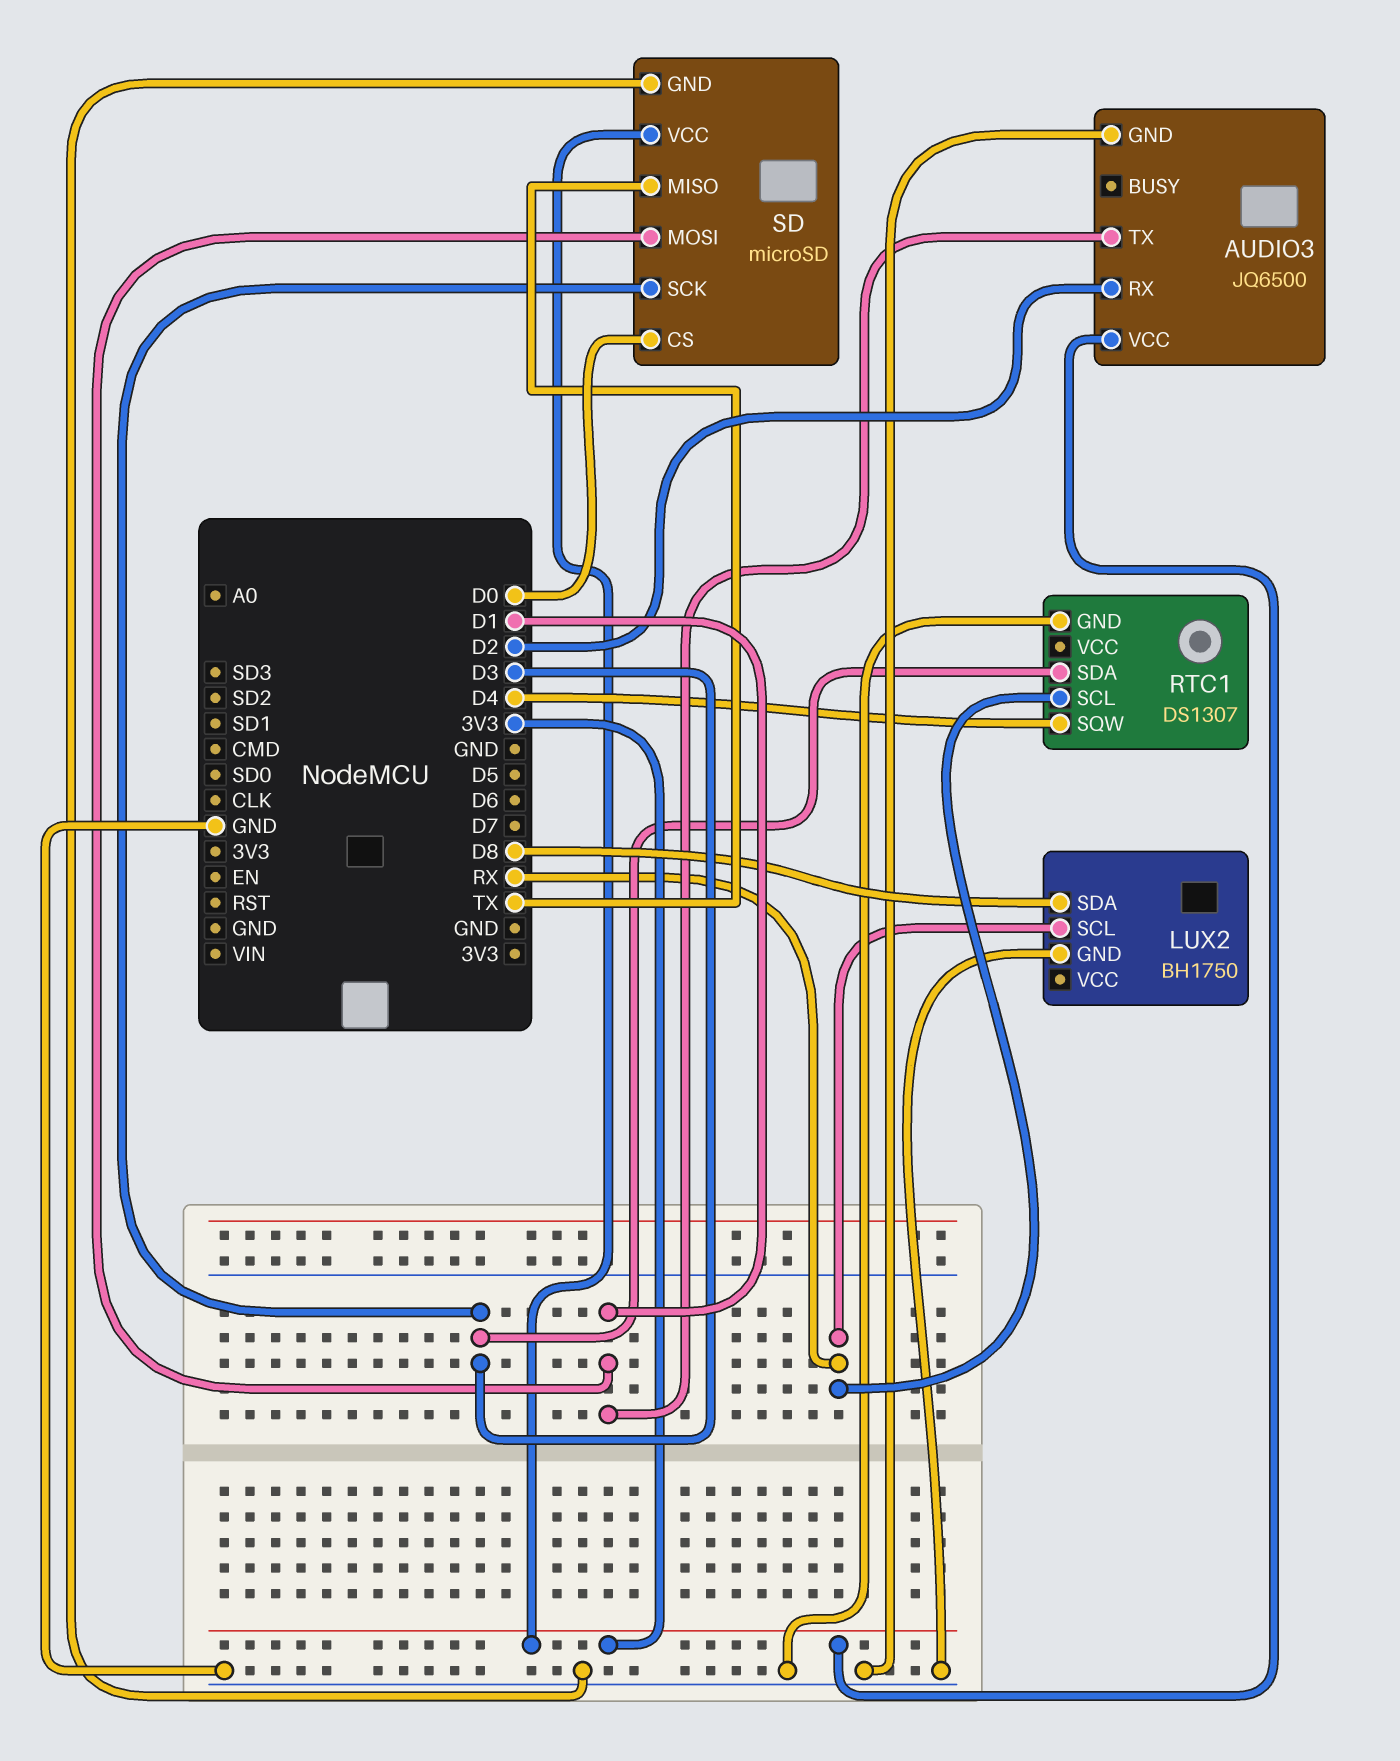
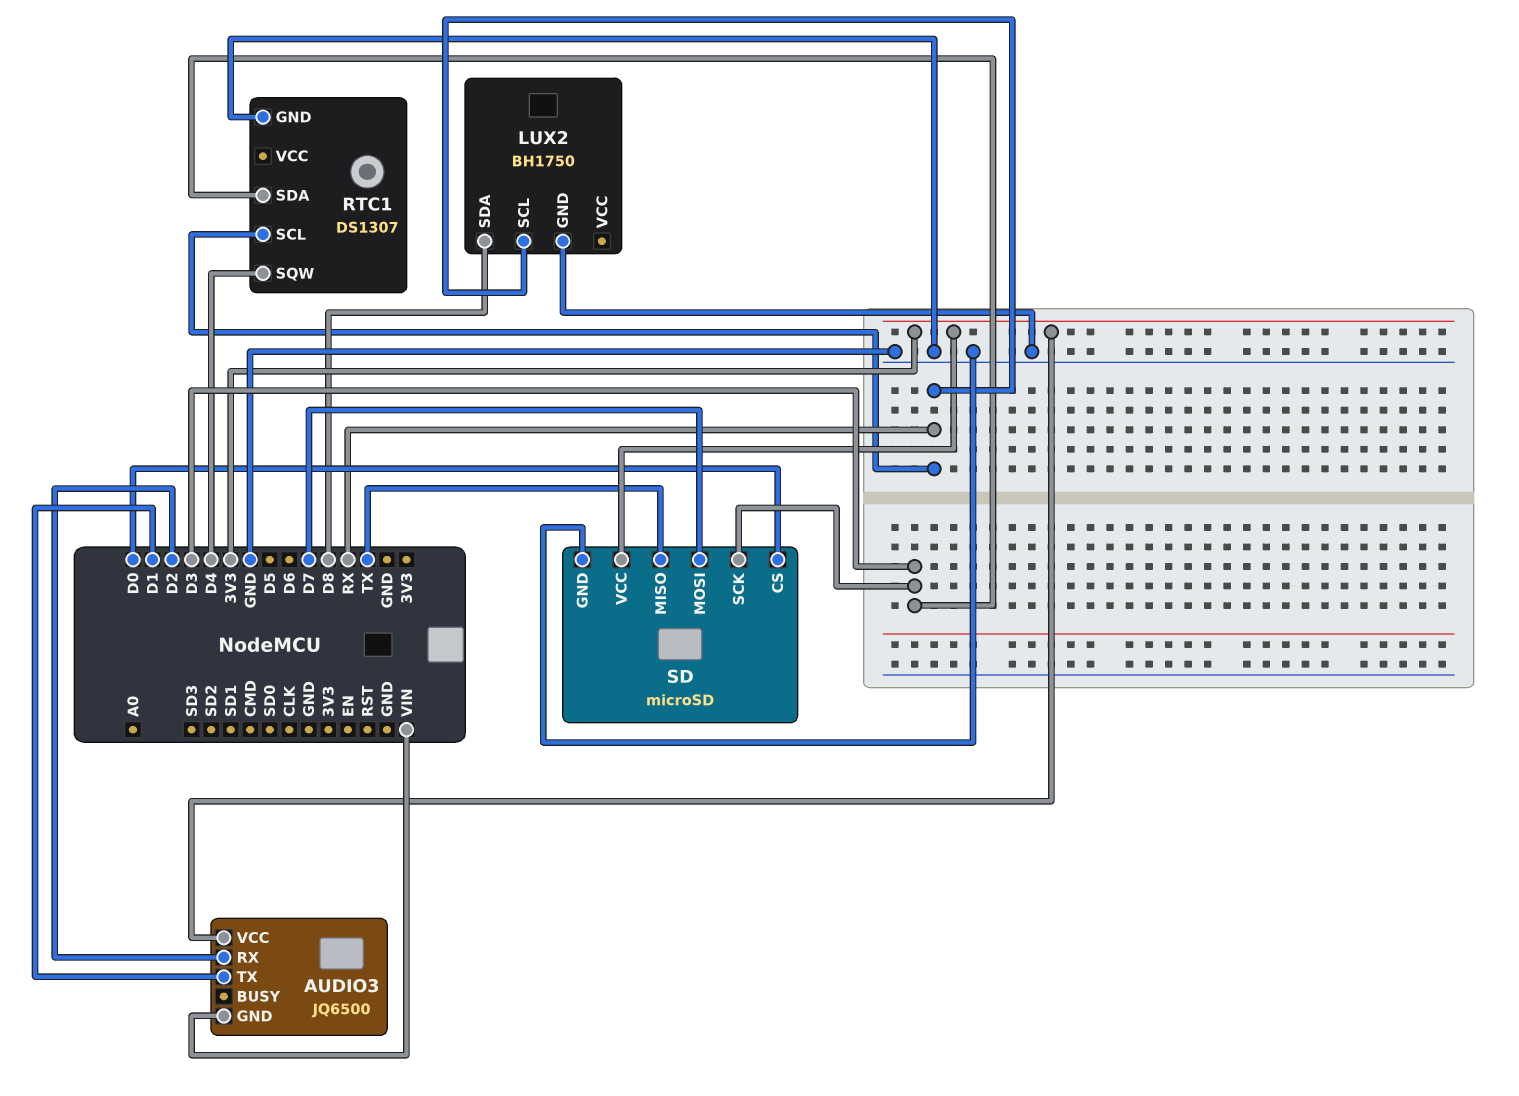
AUDIO3 pin GND: GND -> VIN
SD pin MOSI: D1 -> D7

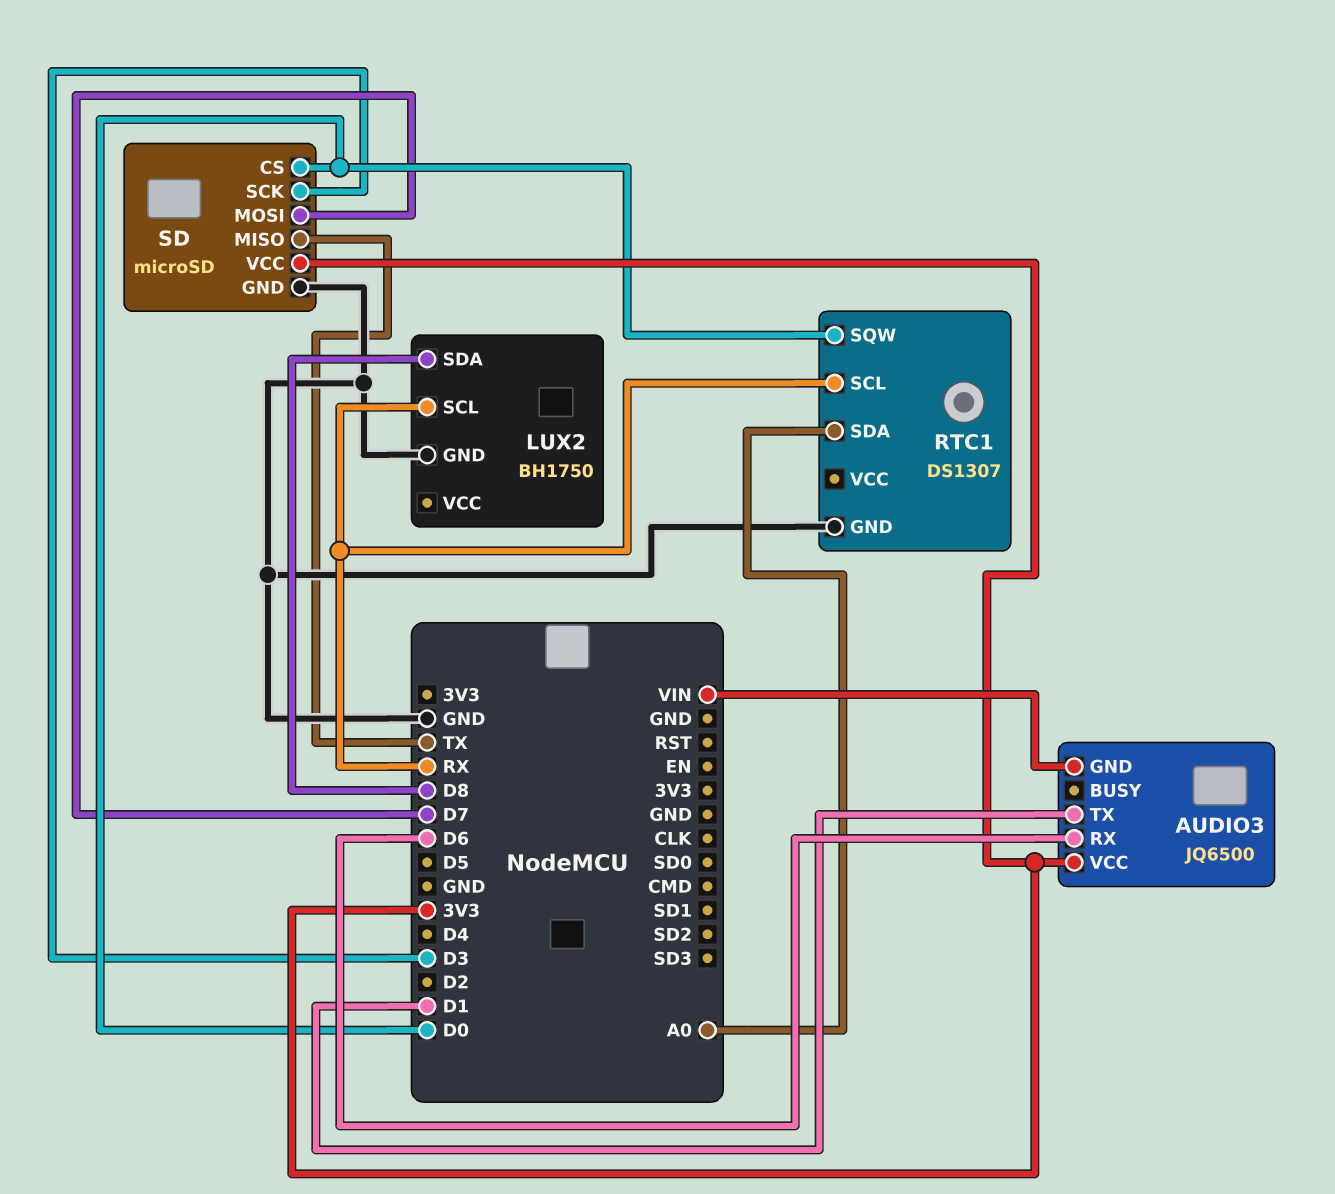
AUDIO3 pin RX: D2 -> D6
RTC1 pin SDA: D3 -> A0
RTC1 pin SQW: D4 -> D0

